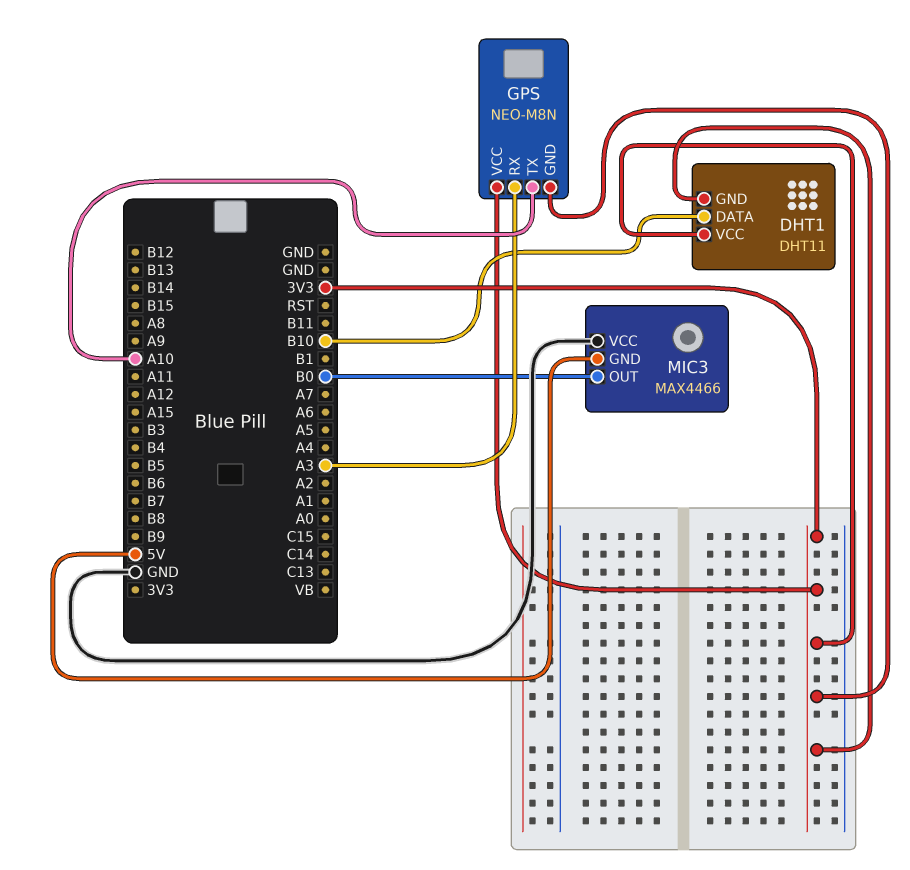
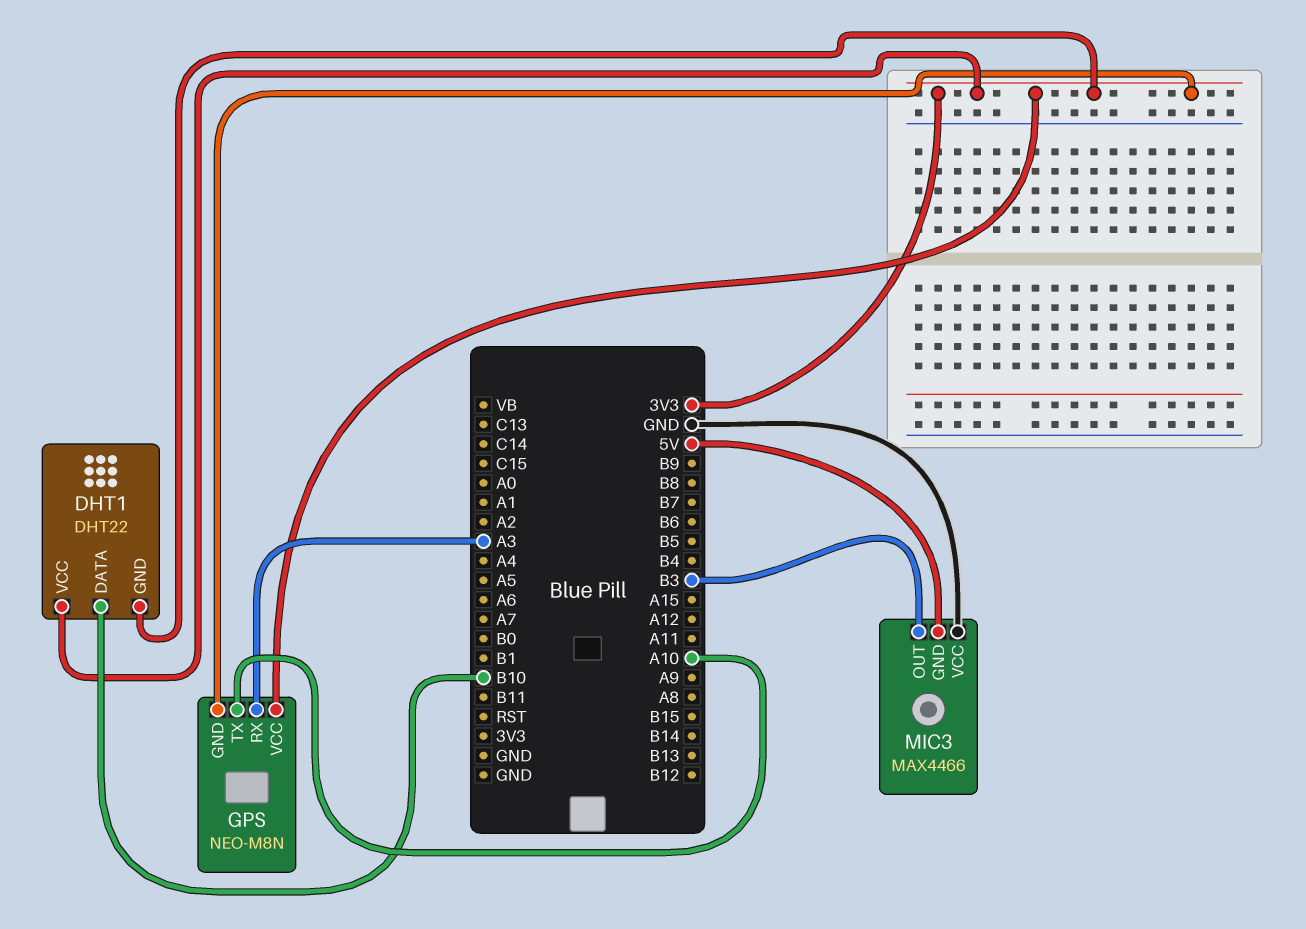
DHT1: DHT11 -> DHT22
MIC3 pin OUT: B0 -> B3

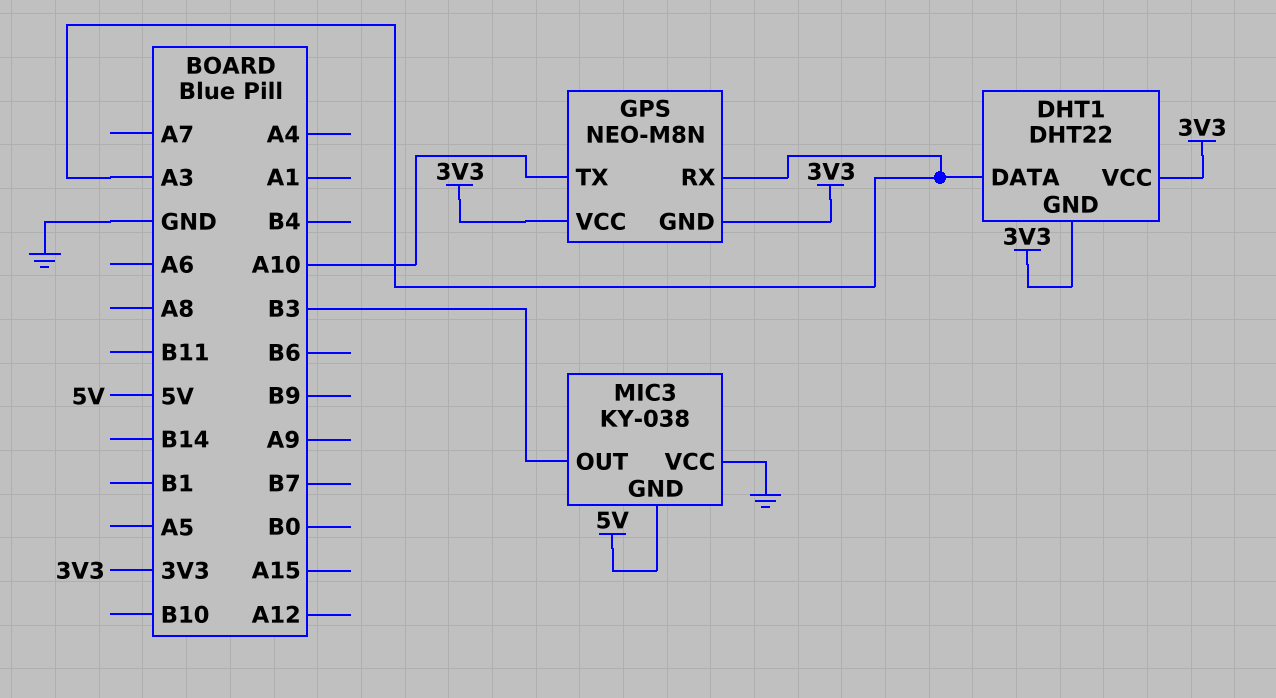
DHT1 pin DATA: B10 -> A3
MIC3: MAX4466 -> KY-038

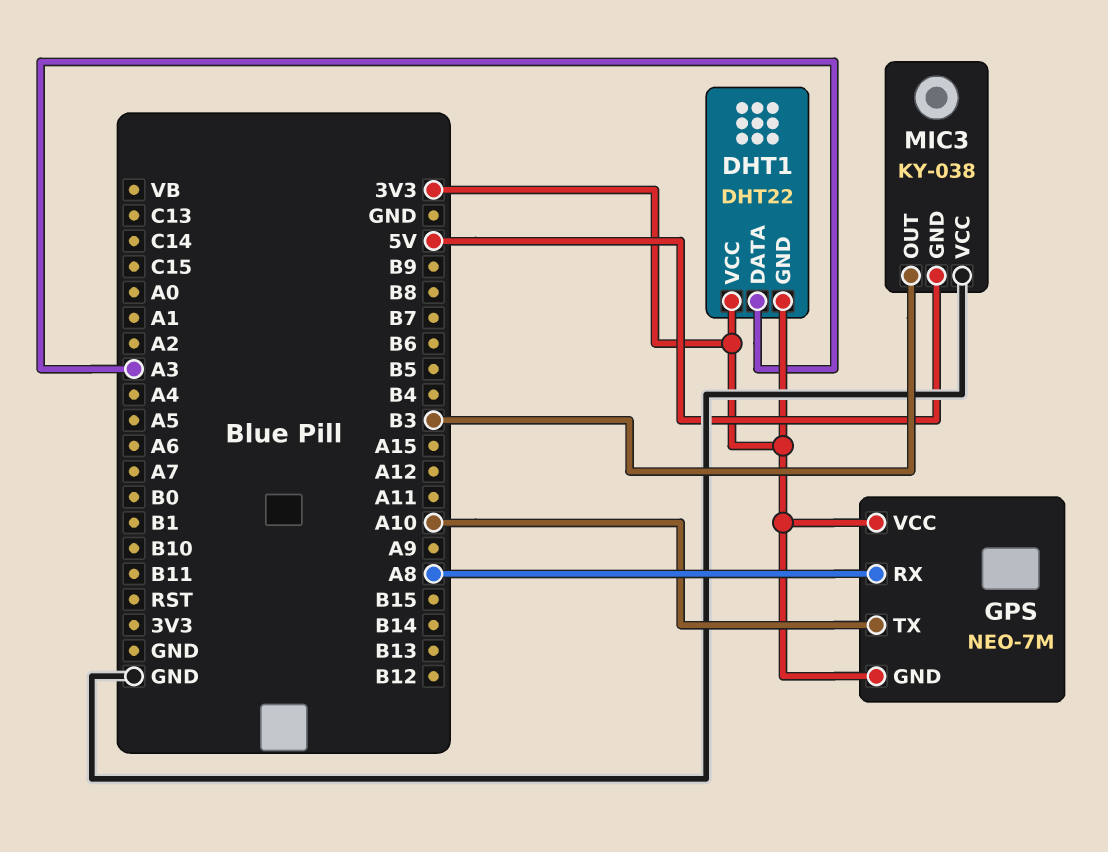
GPS: NEO-M8N -> NEO-7M
GPS pin RX: A3 -> A8

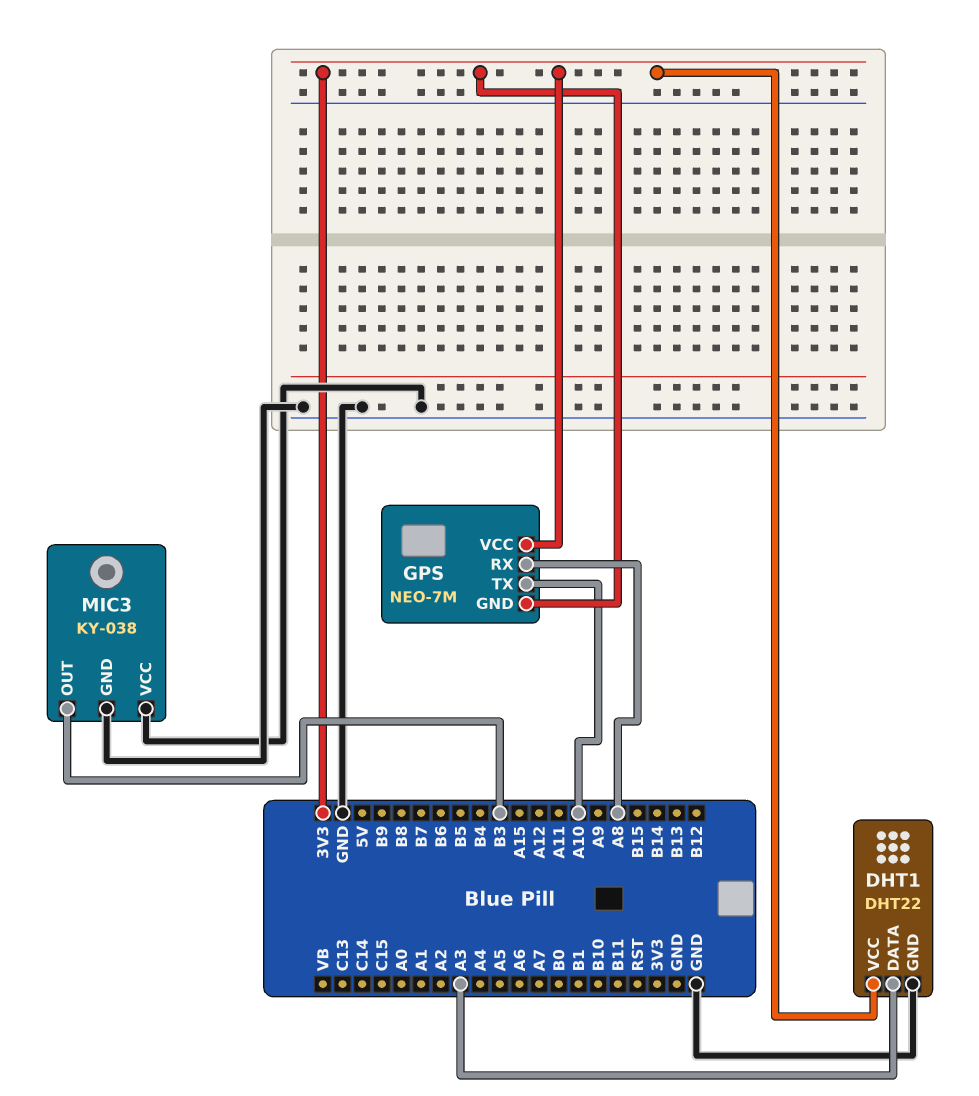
DHT1 pin GND: 3V3 -> GND
MIC3 pin GND: 5V -> GND

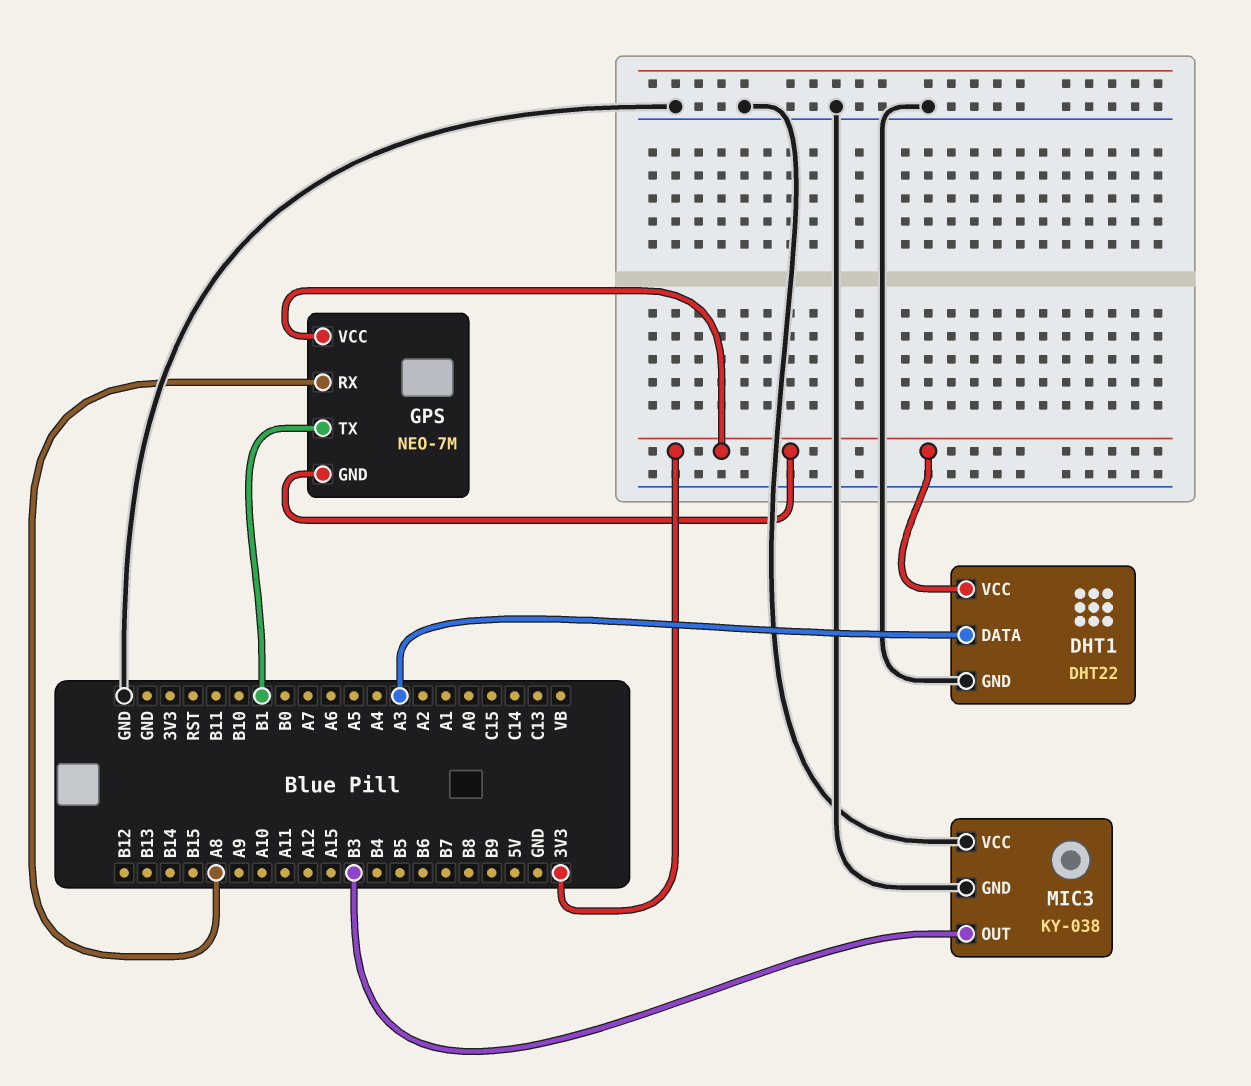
GPS pin TX: A10 -> B1

